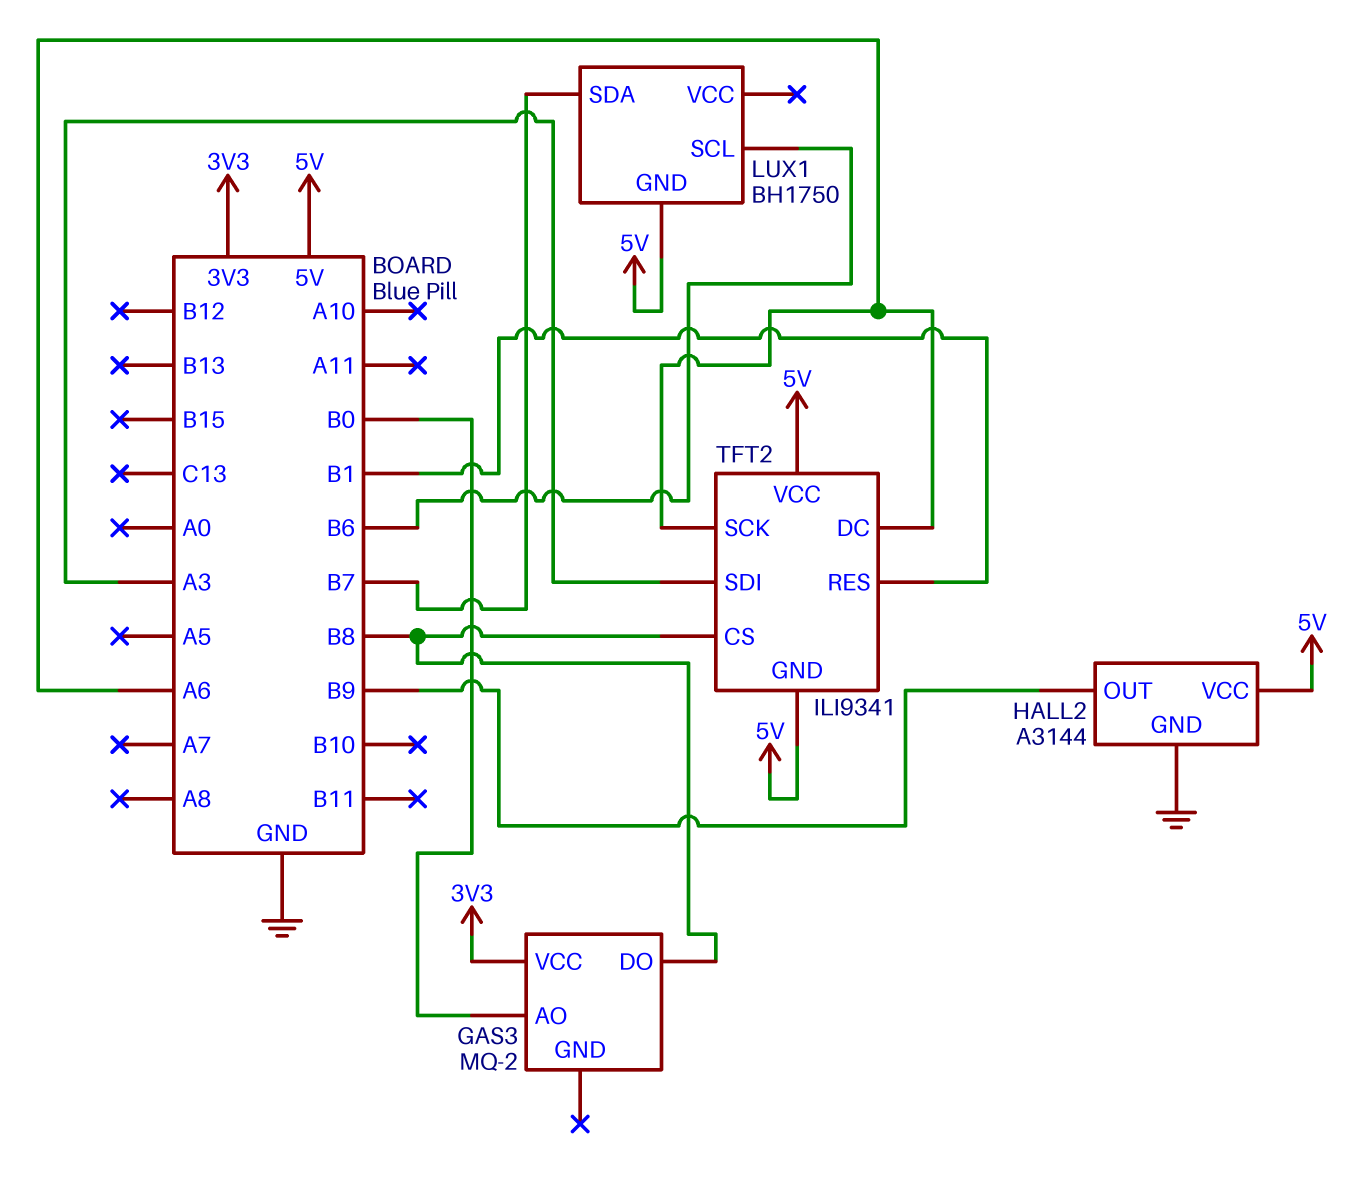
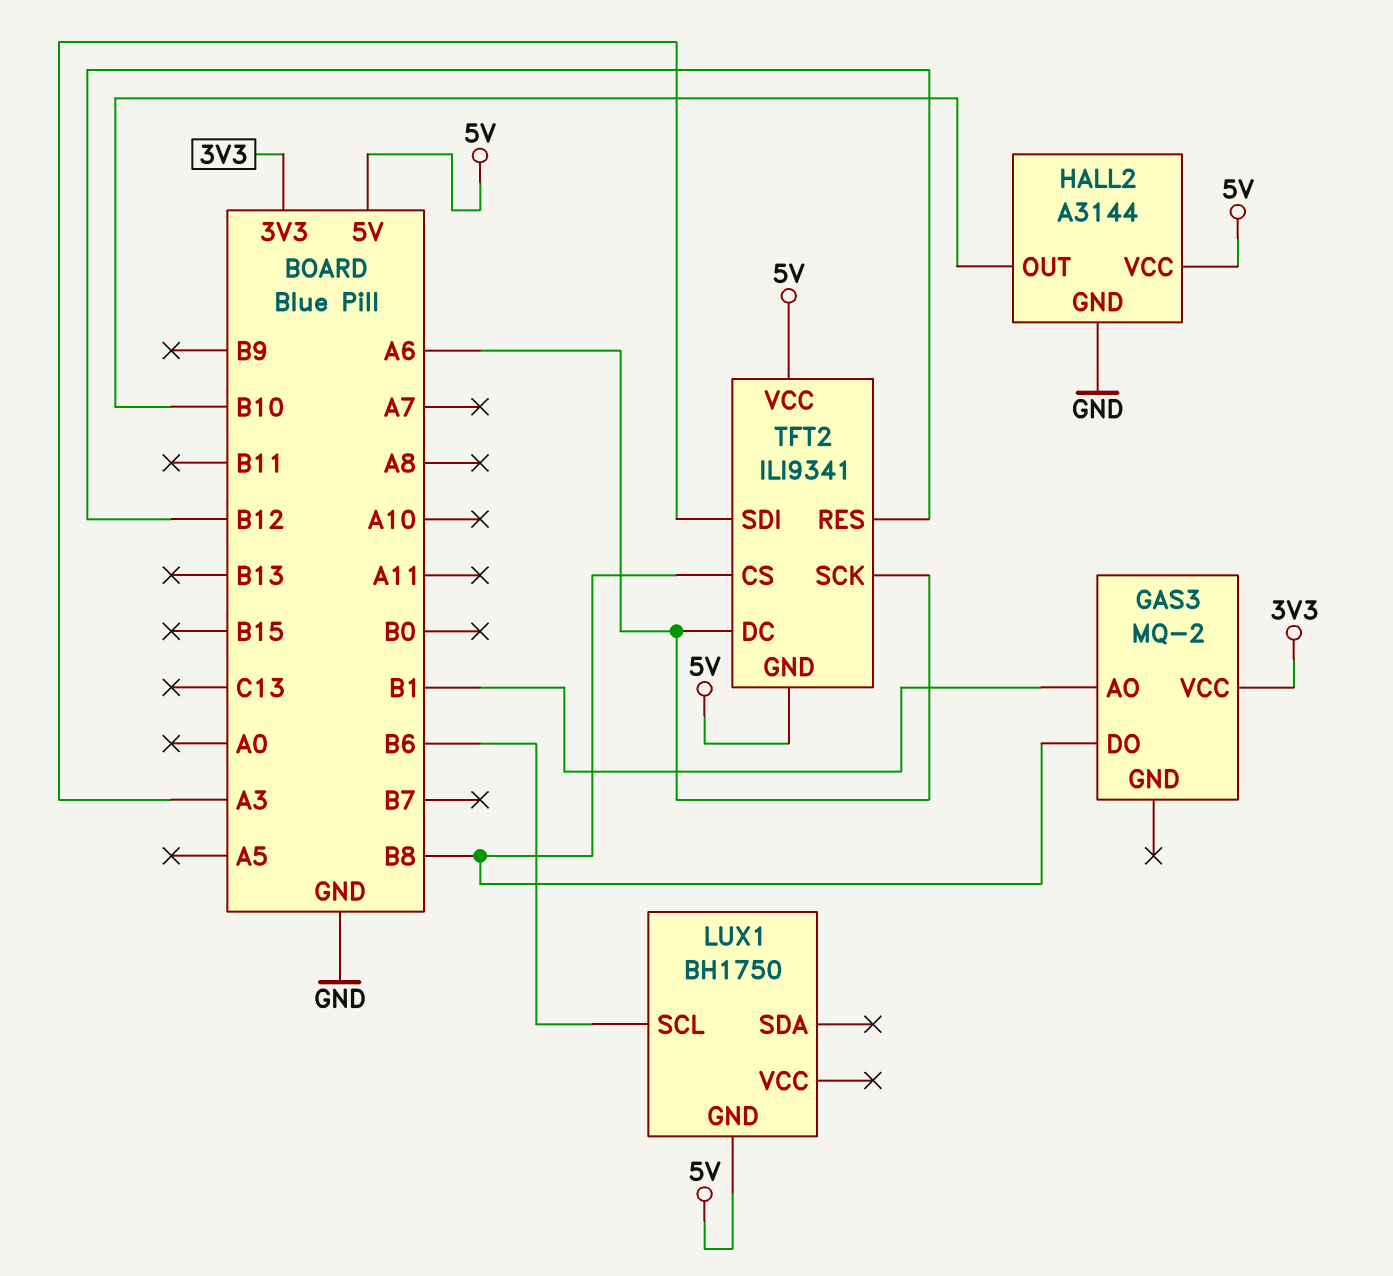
GAS3 pin AO: B0 -> B1
HALL2 pin OUT: B9 -> B10
LUX1 pin SDA: B7 -> none
TFT2 pin RES: B1 -> B12

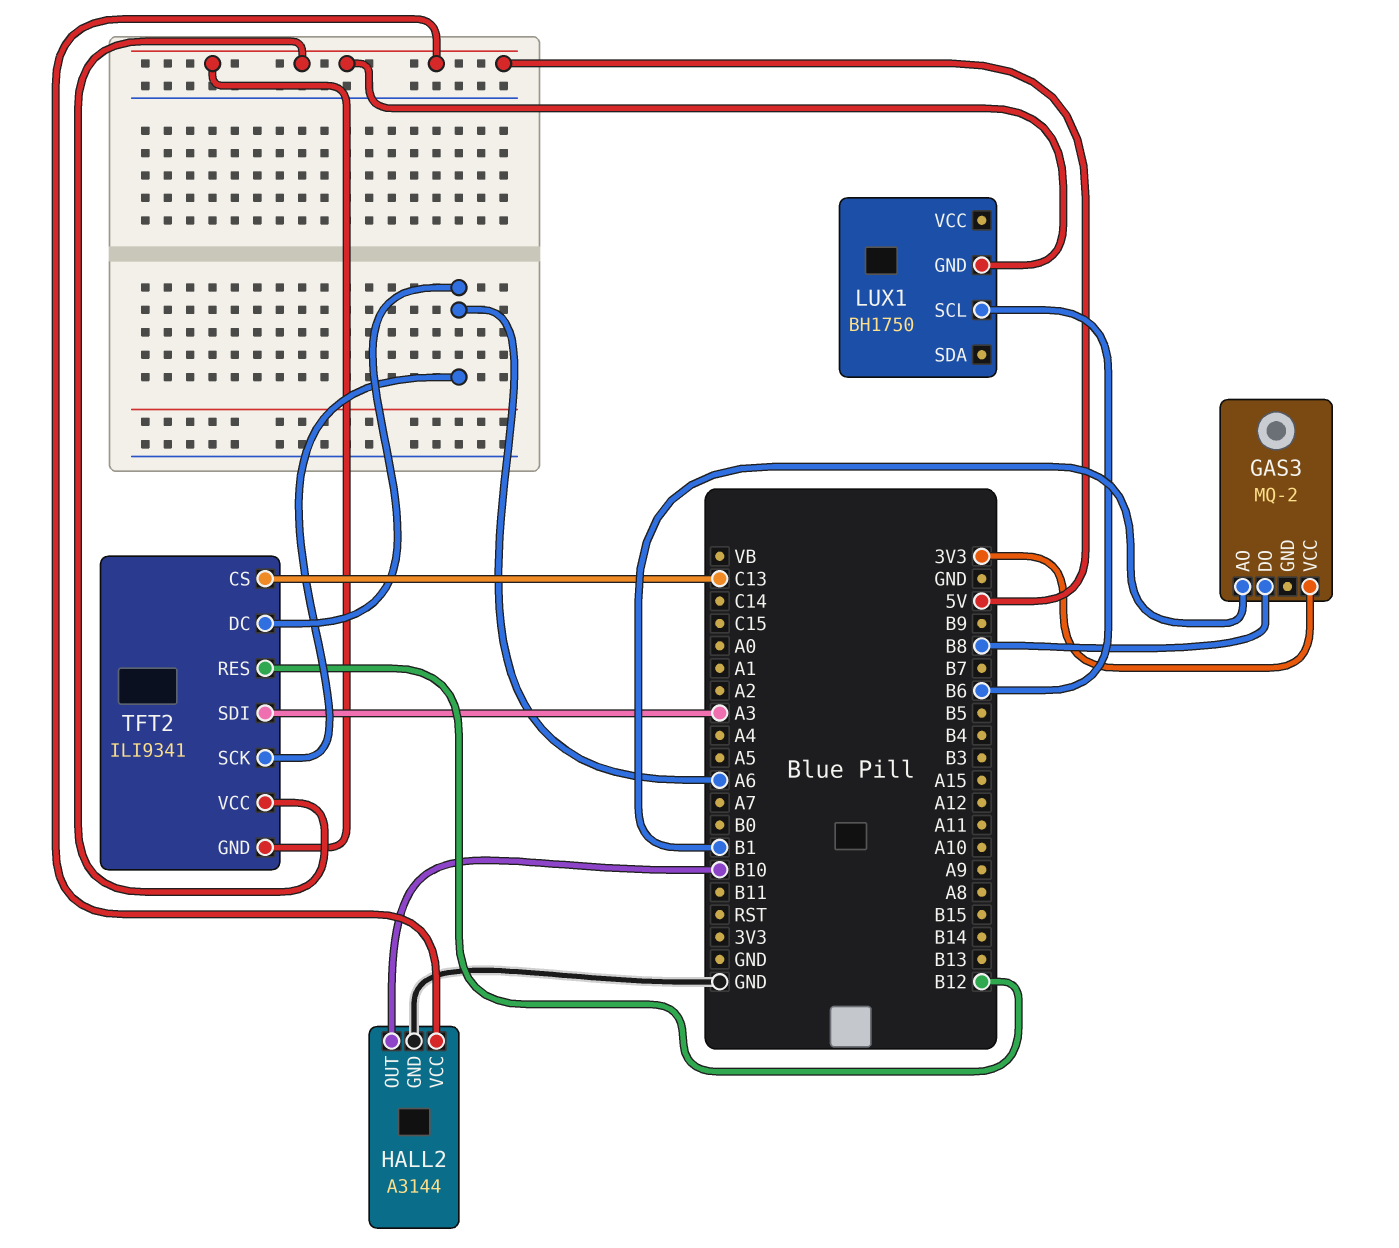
TFT2 pin CS: B8 -> C13

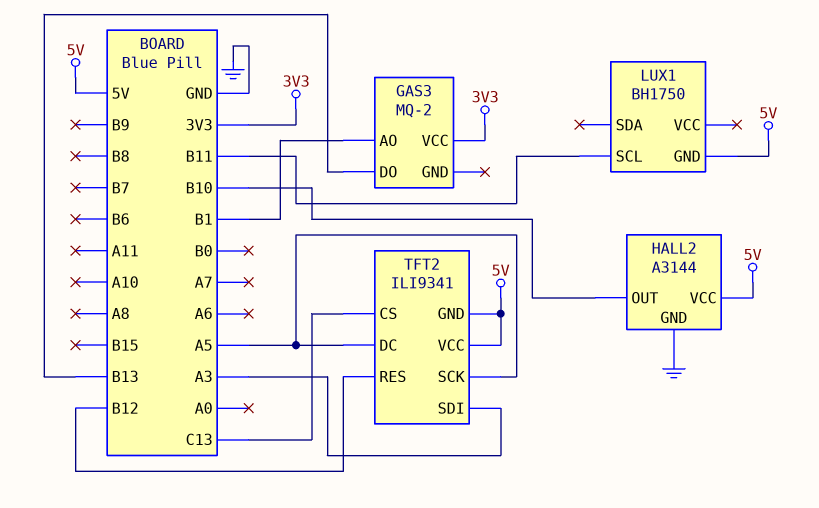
GAS3 pin DO: B8 -> B13
LUX1 pin SCL: B6 -> B11
TFT2 pin DC: A6 -> A5
TFT2 pin SCK: A6 -> A5

